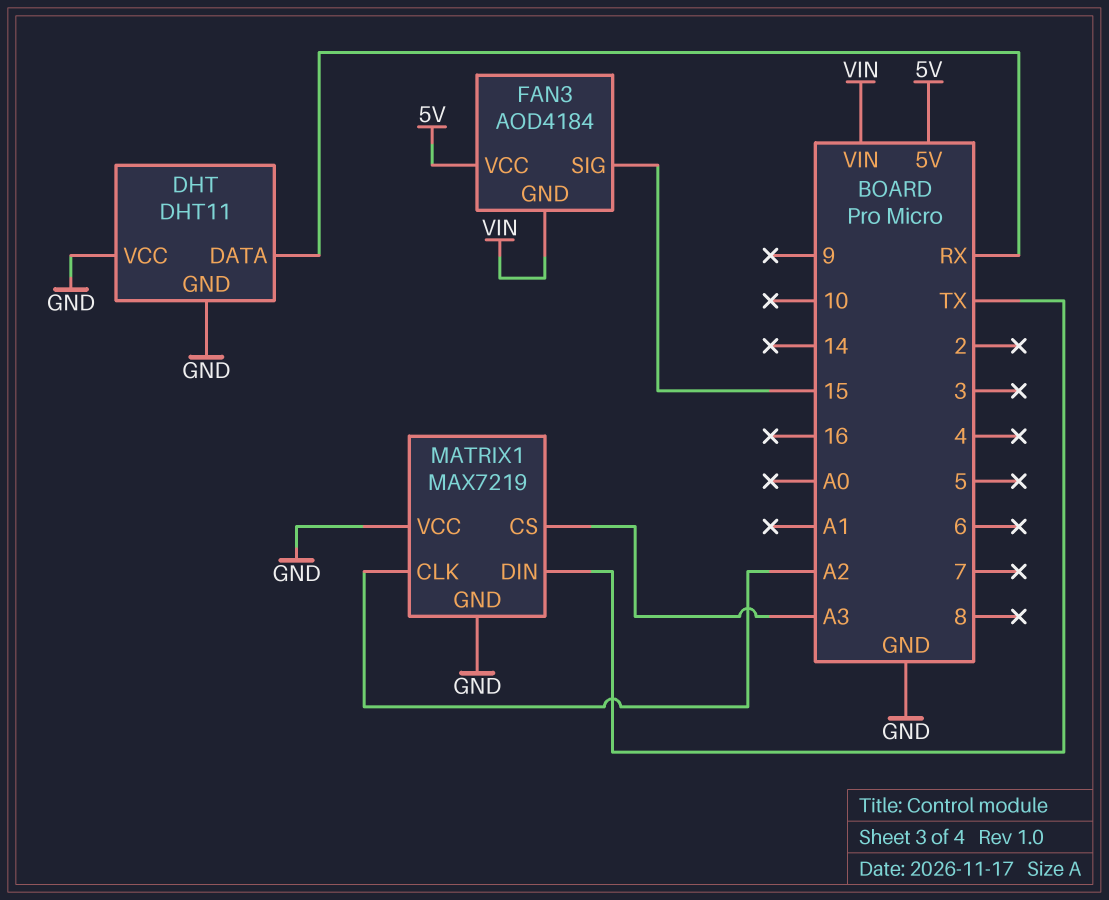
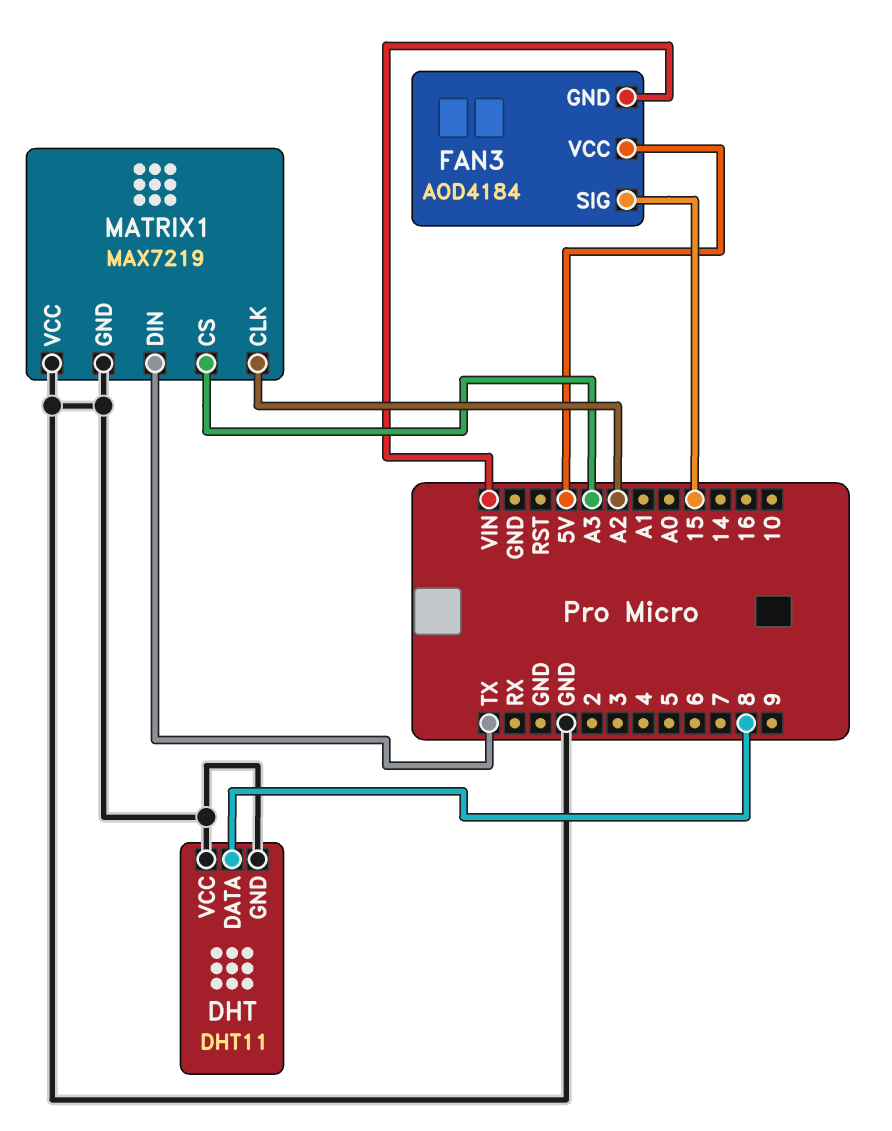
DHT pin DATA: RX -> 8

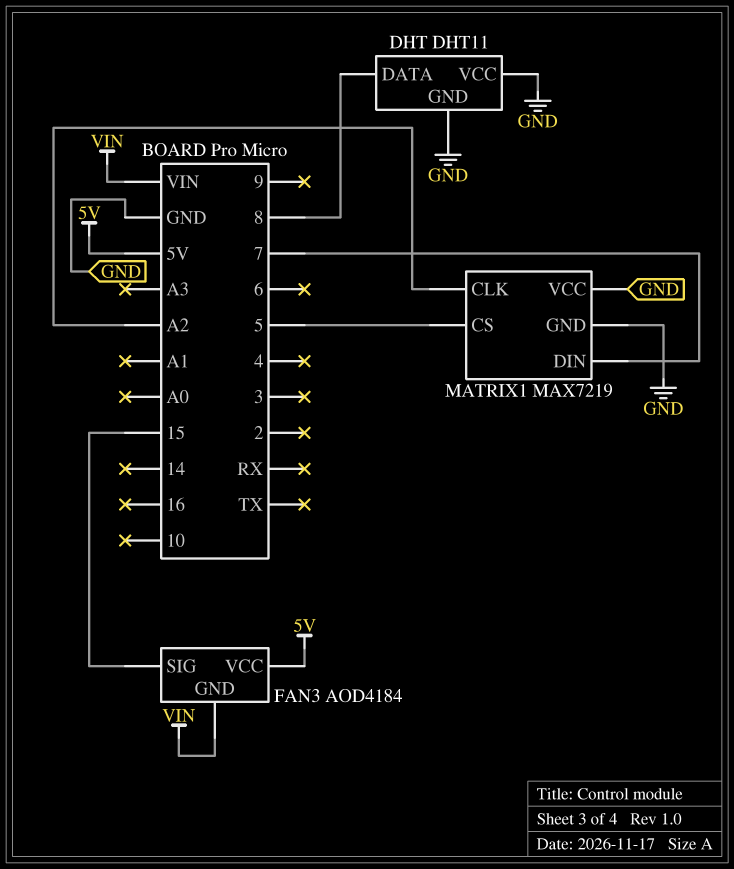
MATRIX1 pin CS: A3 -> 5
MATRIX1 pin DIN: TX -> 7

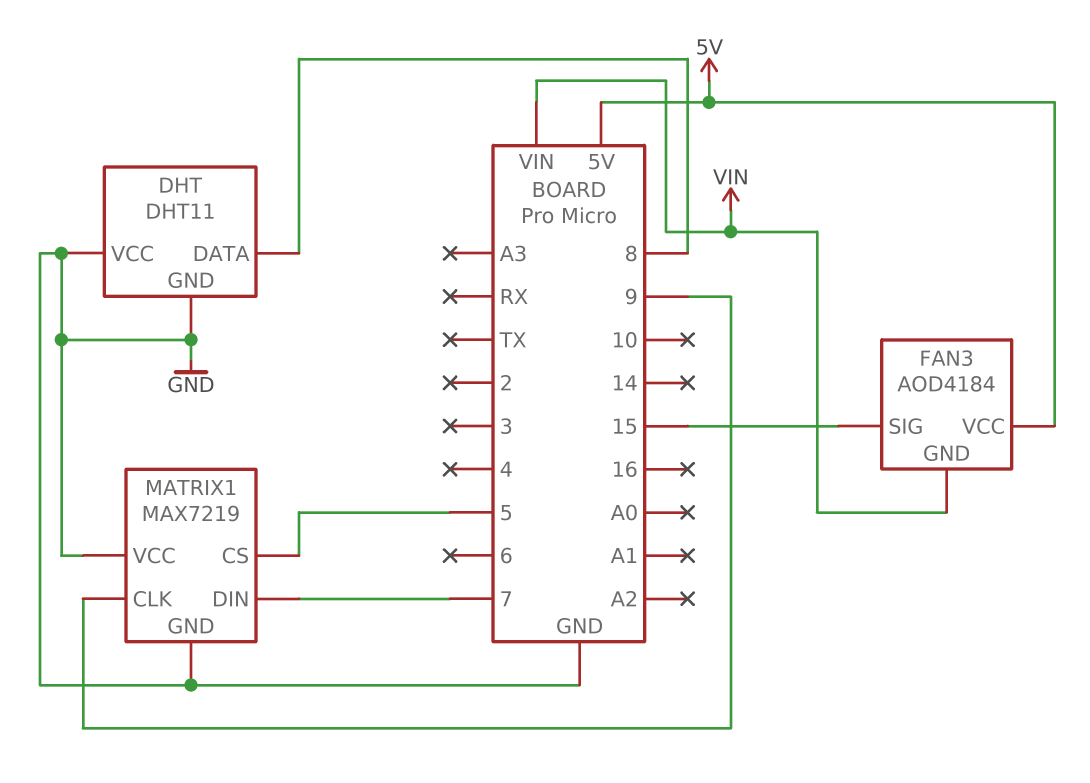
MATRIX1 pin CLK: A2 -> 9

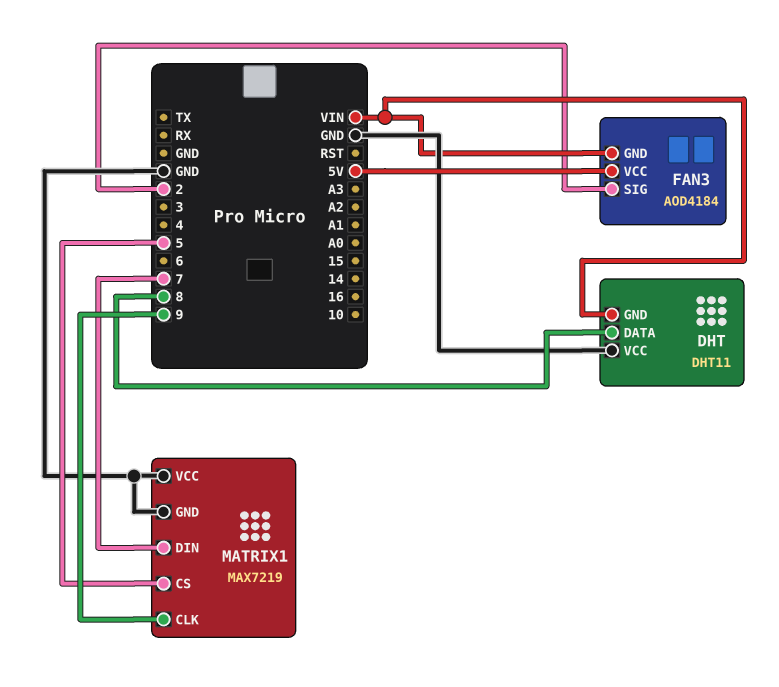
DHT pin GND: GND -> VIN
FAN3 pin SIG: 15 -> 2

